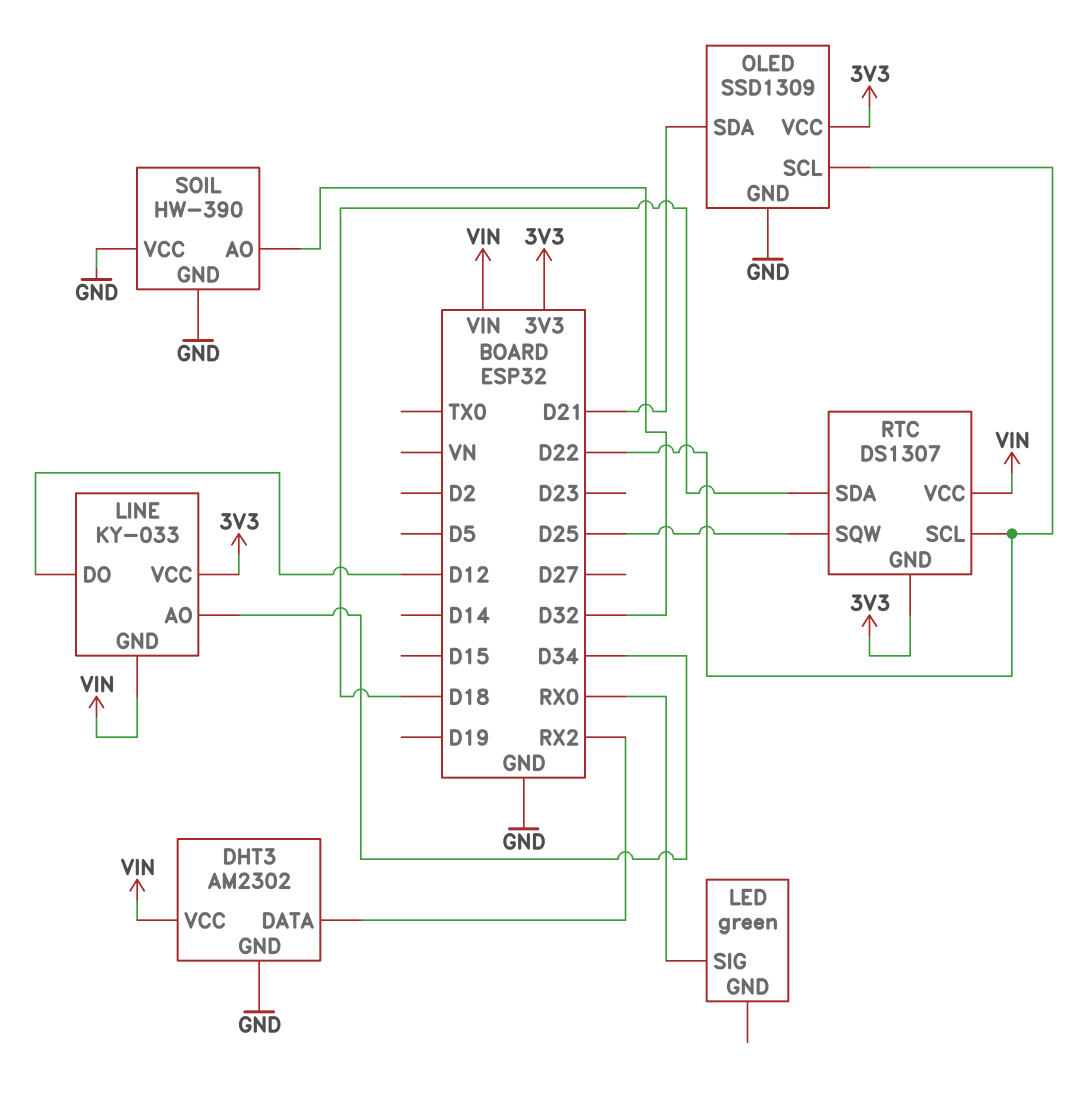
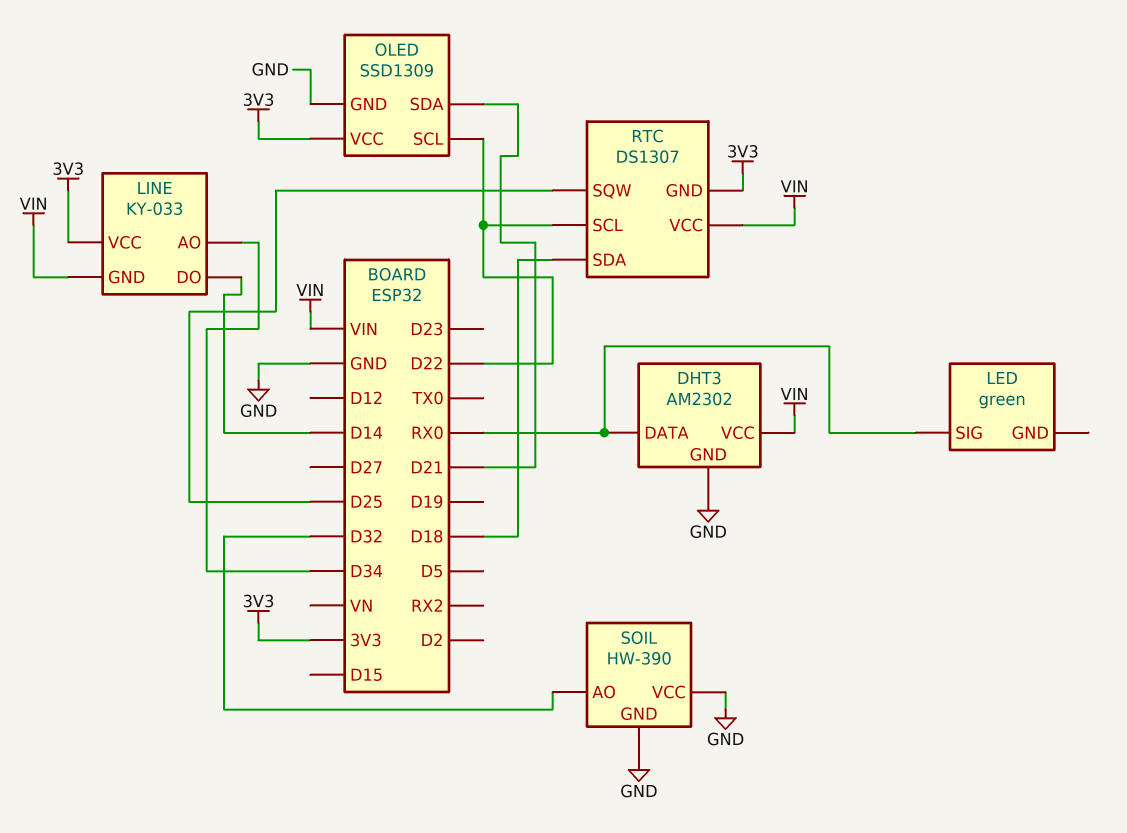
DHT3 pin DATA: RX2 -> RX0
LINE pin DO: D12 -> D14

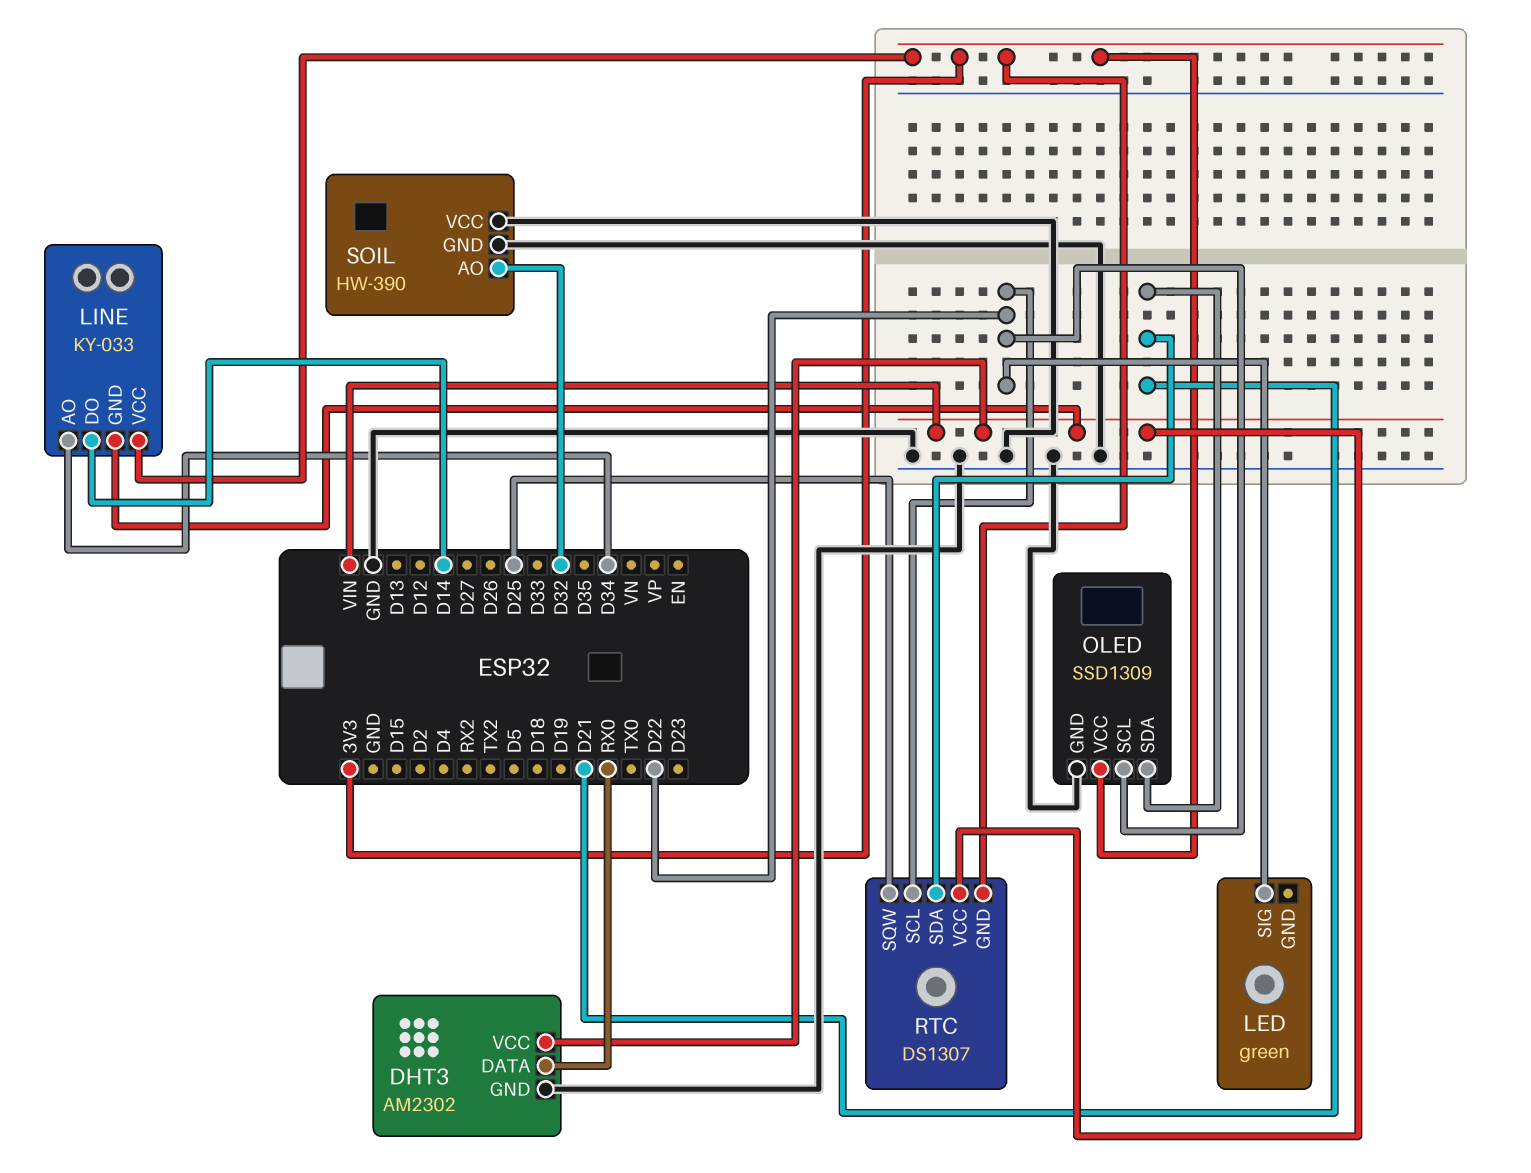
LED pin SIG: RX0 -> D22
RTC pin SDA: D18 -> D21

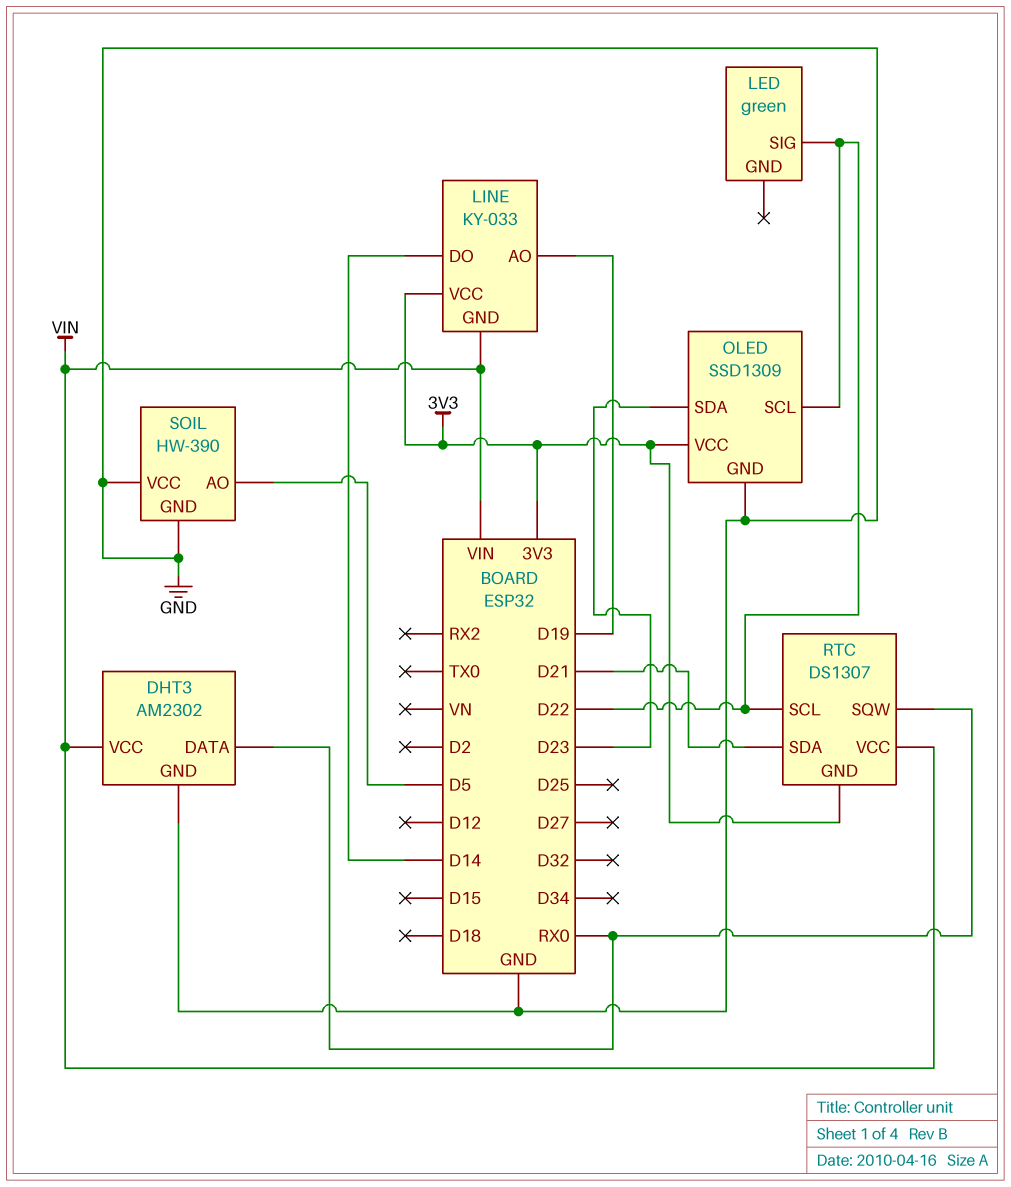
LINE pin AO: D34 -> D19
OLED pin SDA: D21 -> D23
RTC pin SQW: D25 -> RX0
SOIL pin AO: D32 -> D5

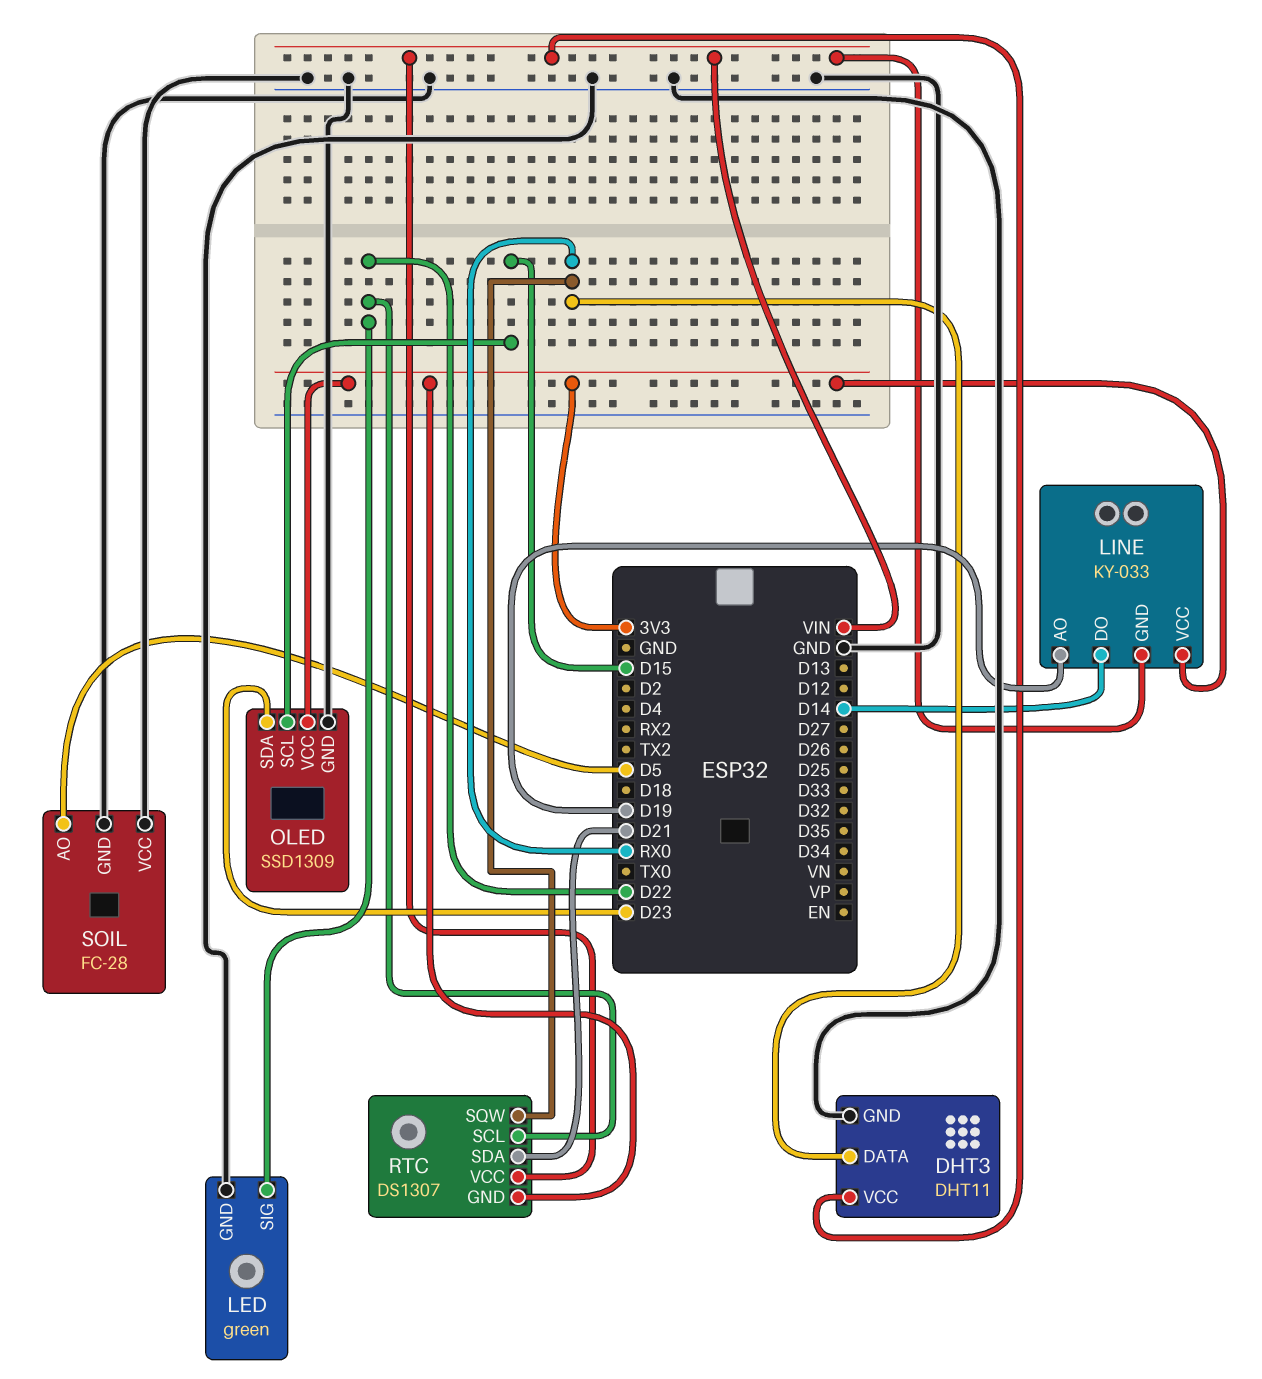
DHT3: AM2302 -> DHT11
LED pin GND: none -> GND
OLED pin SCL: D22 -> D15
SOIL: HW-390 -> FC-28

